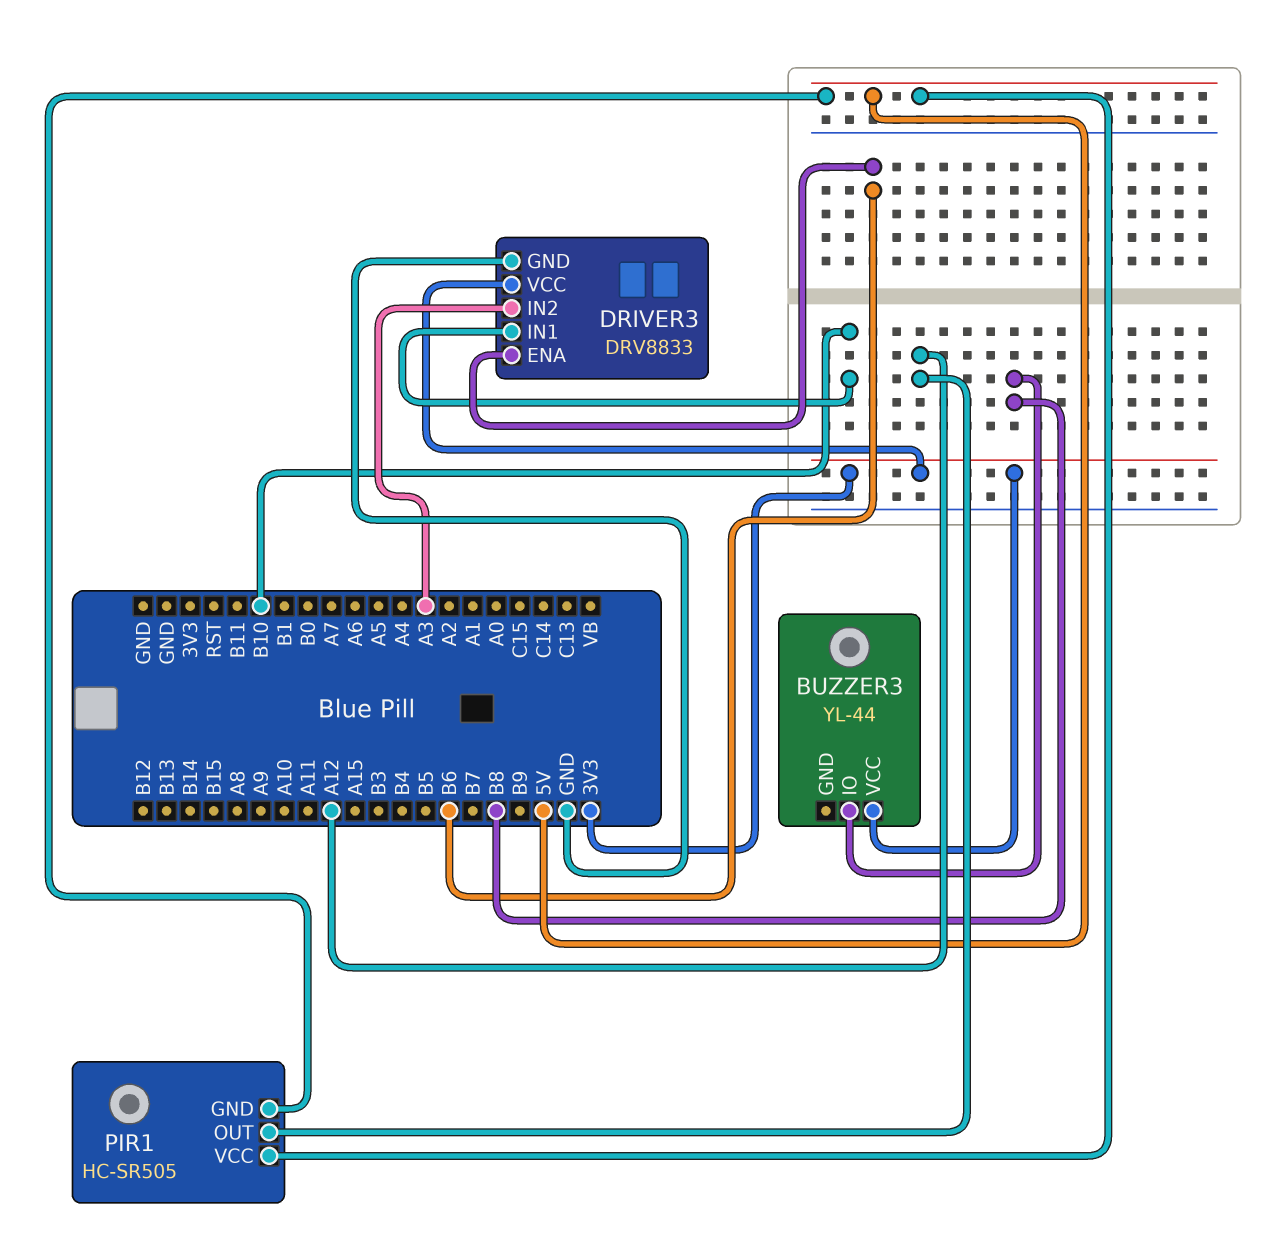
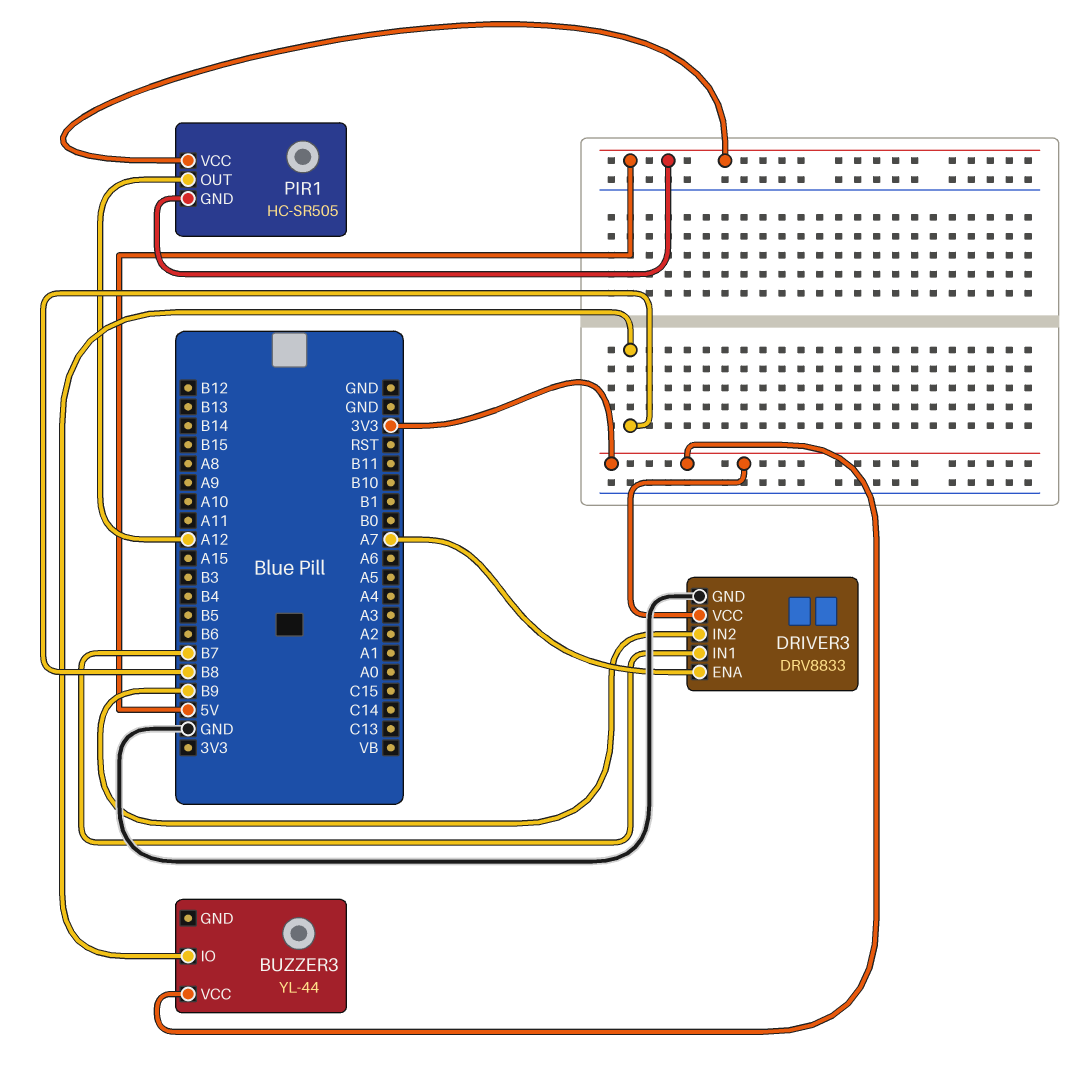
DRIVER3 pin ENA: B6 -> A7
DRIVER3 pin IN1: B10 -> B7
DRIVER3 pin IN2: A3 -> B9

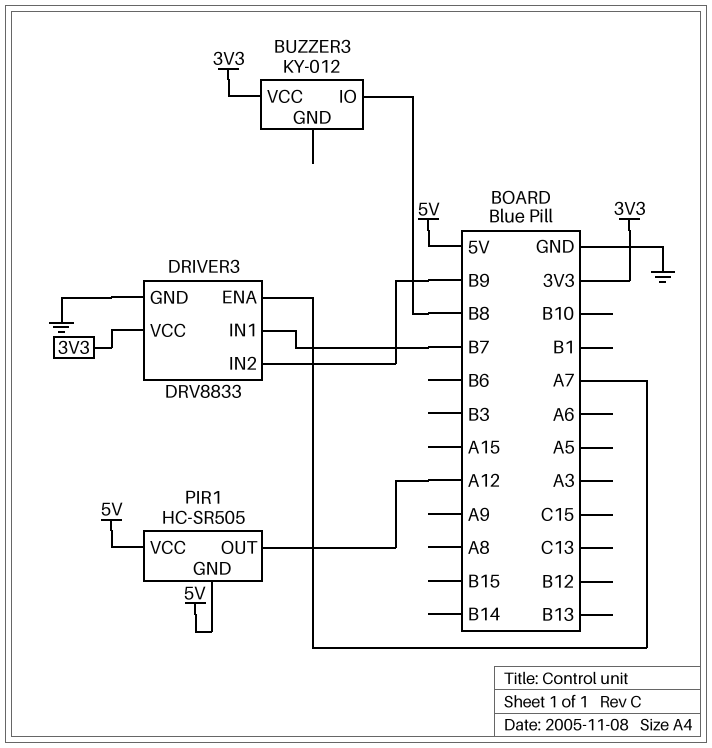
BUZZER3: YL-44 -> KY-012

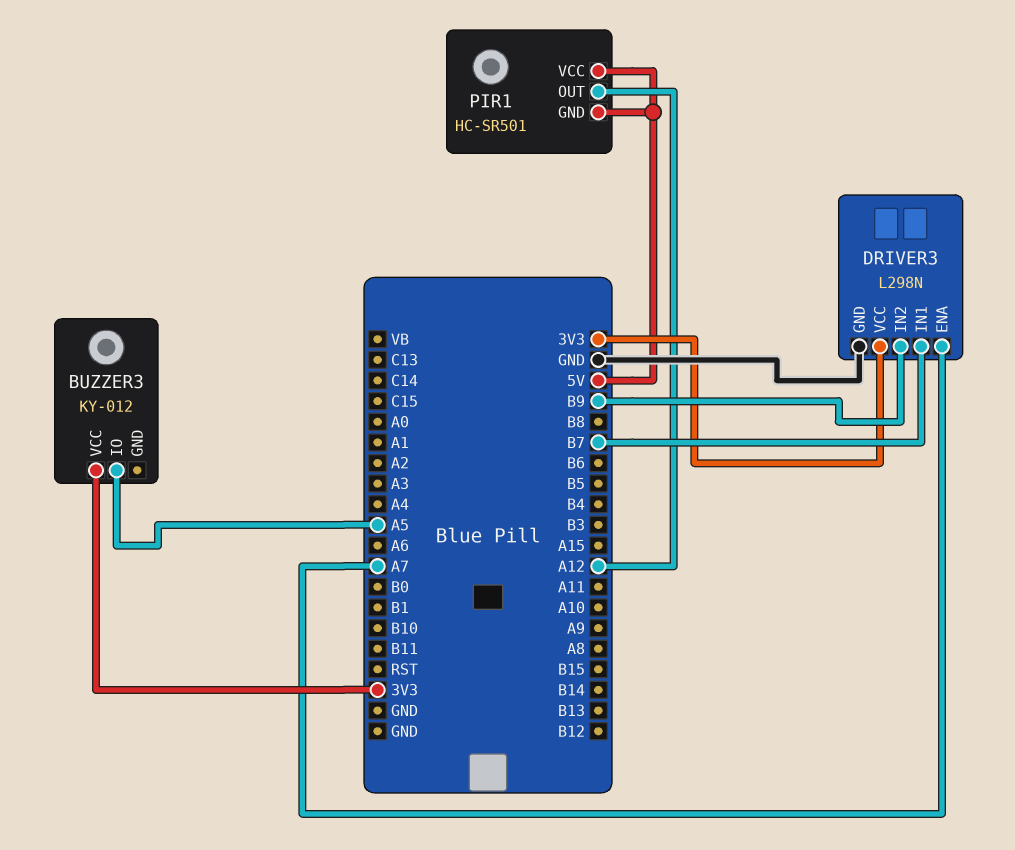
BUZZER3 pin IO: B8 -> A5
DRIVER3: DRV8833 -> L298N
PIR1: HC-SR505 -> HC-SR501

